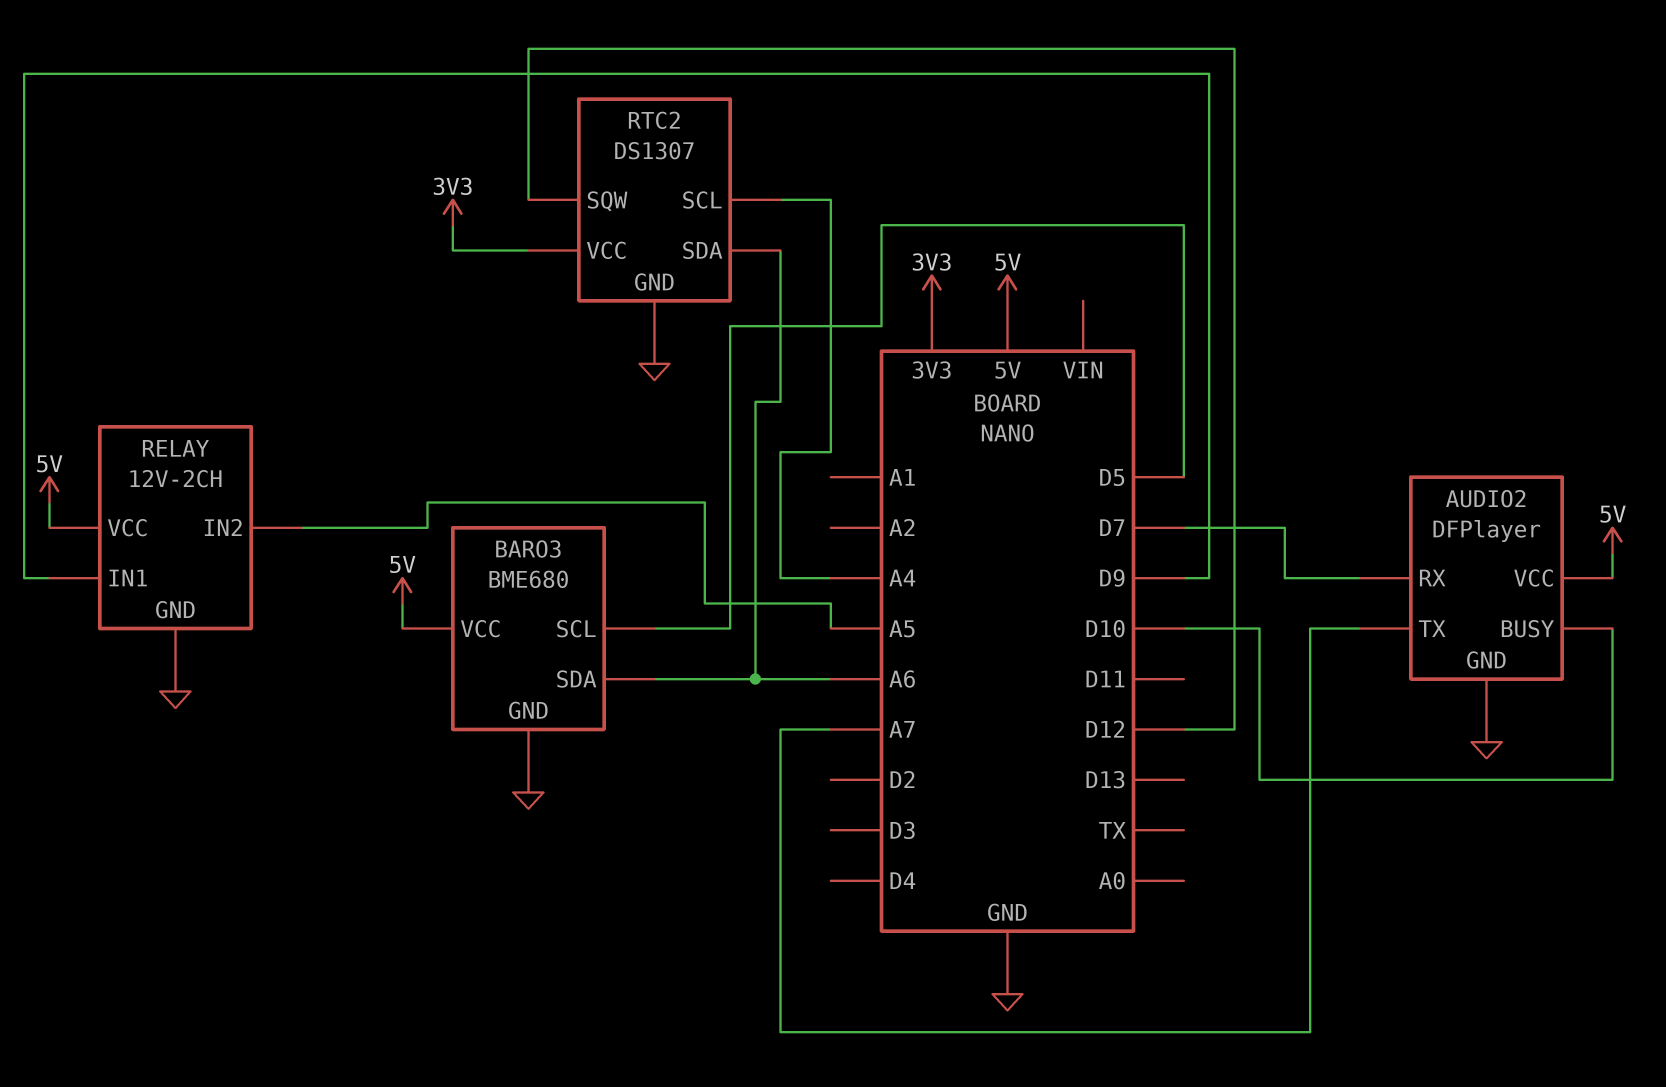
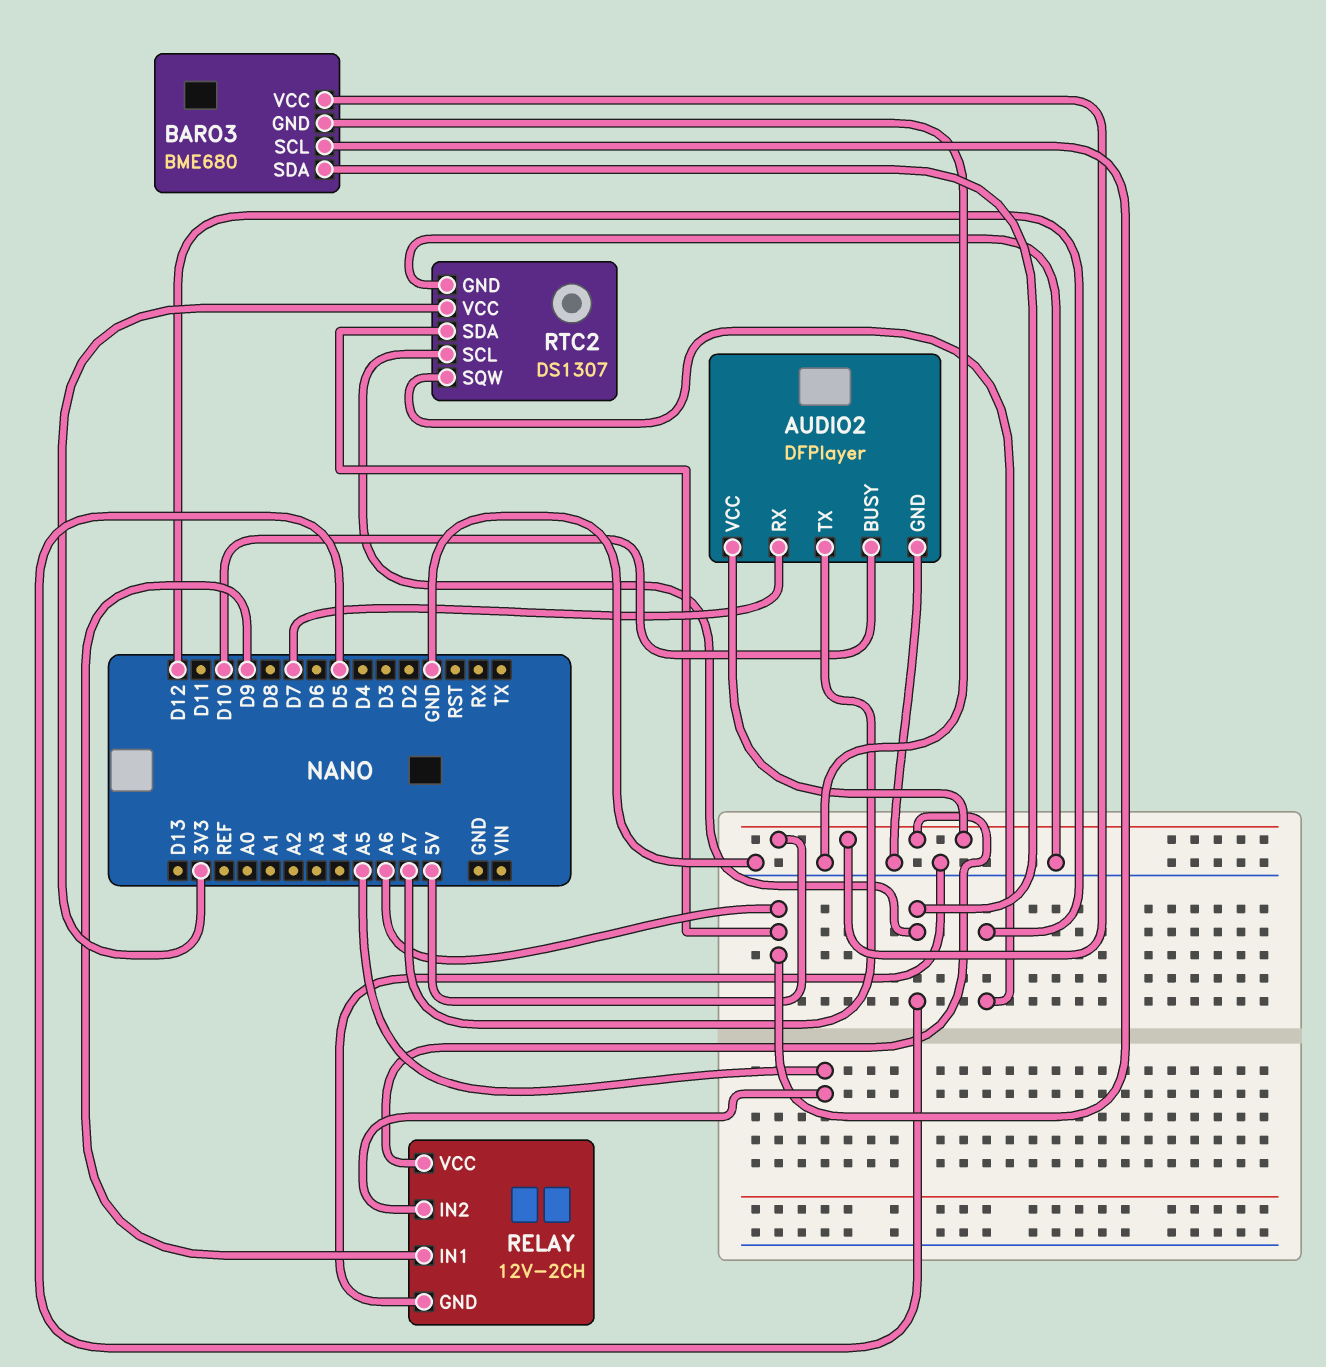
BARO3 pin SCL: D5 -> A6
BARO3 pin SDA: A6 -> D5
RTC2 pin SCL: A4 -> D5

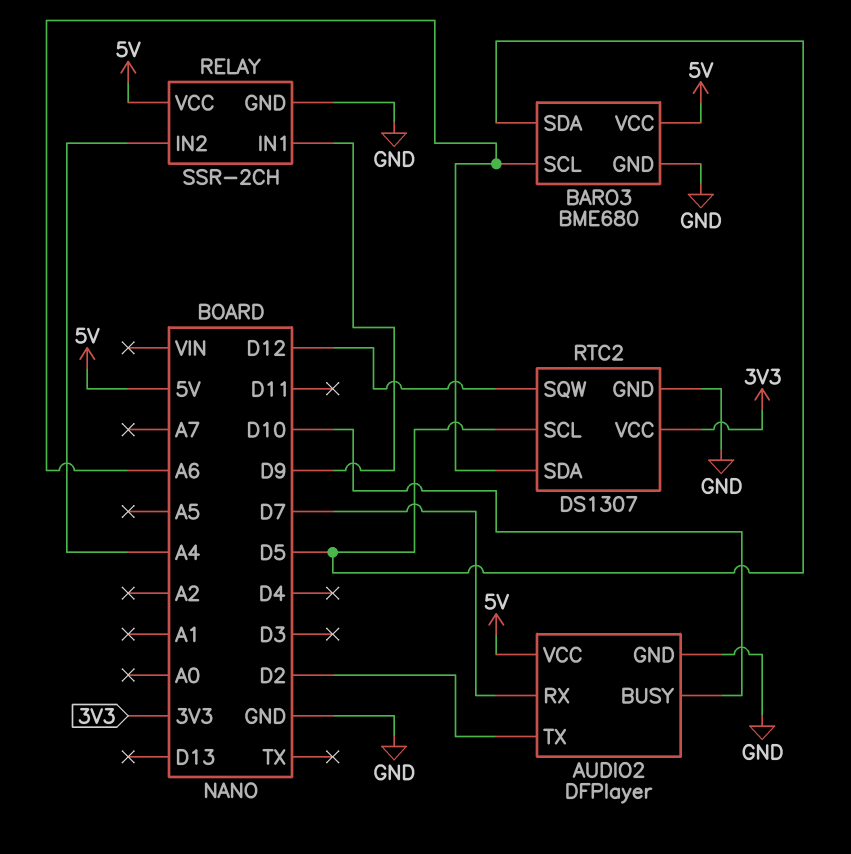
AUDIO2 pin TX: A7 -> D2
RELAY: 12V-2CH -> SSR-2CH
RELAY pin IN2: A5 -> A4

